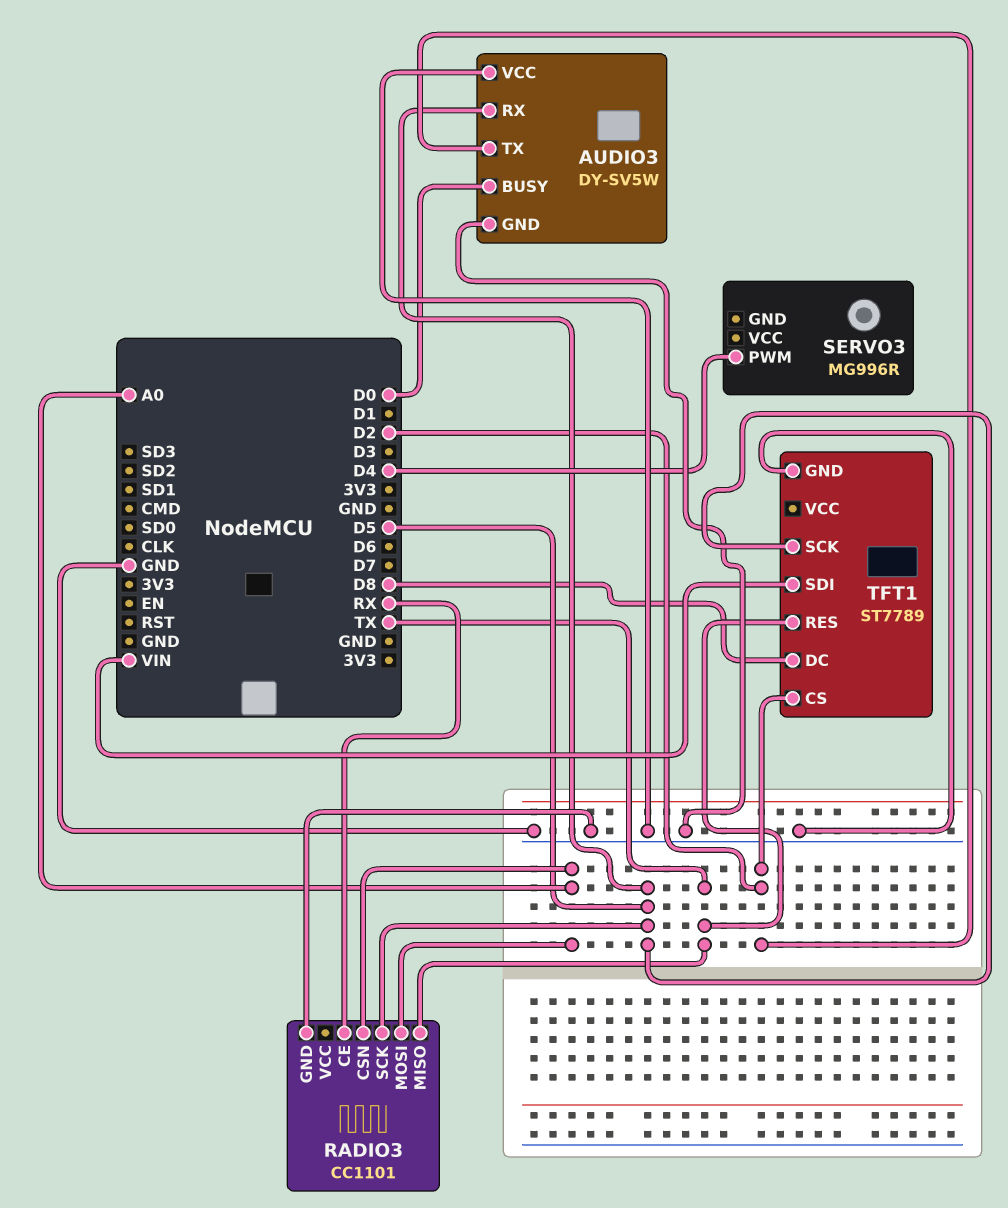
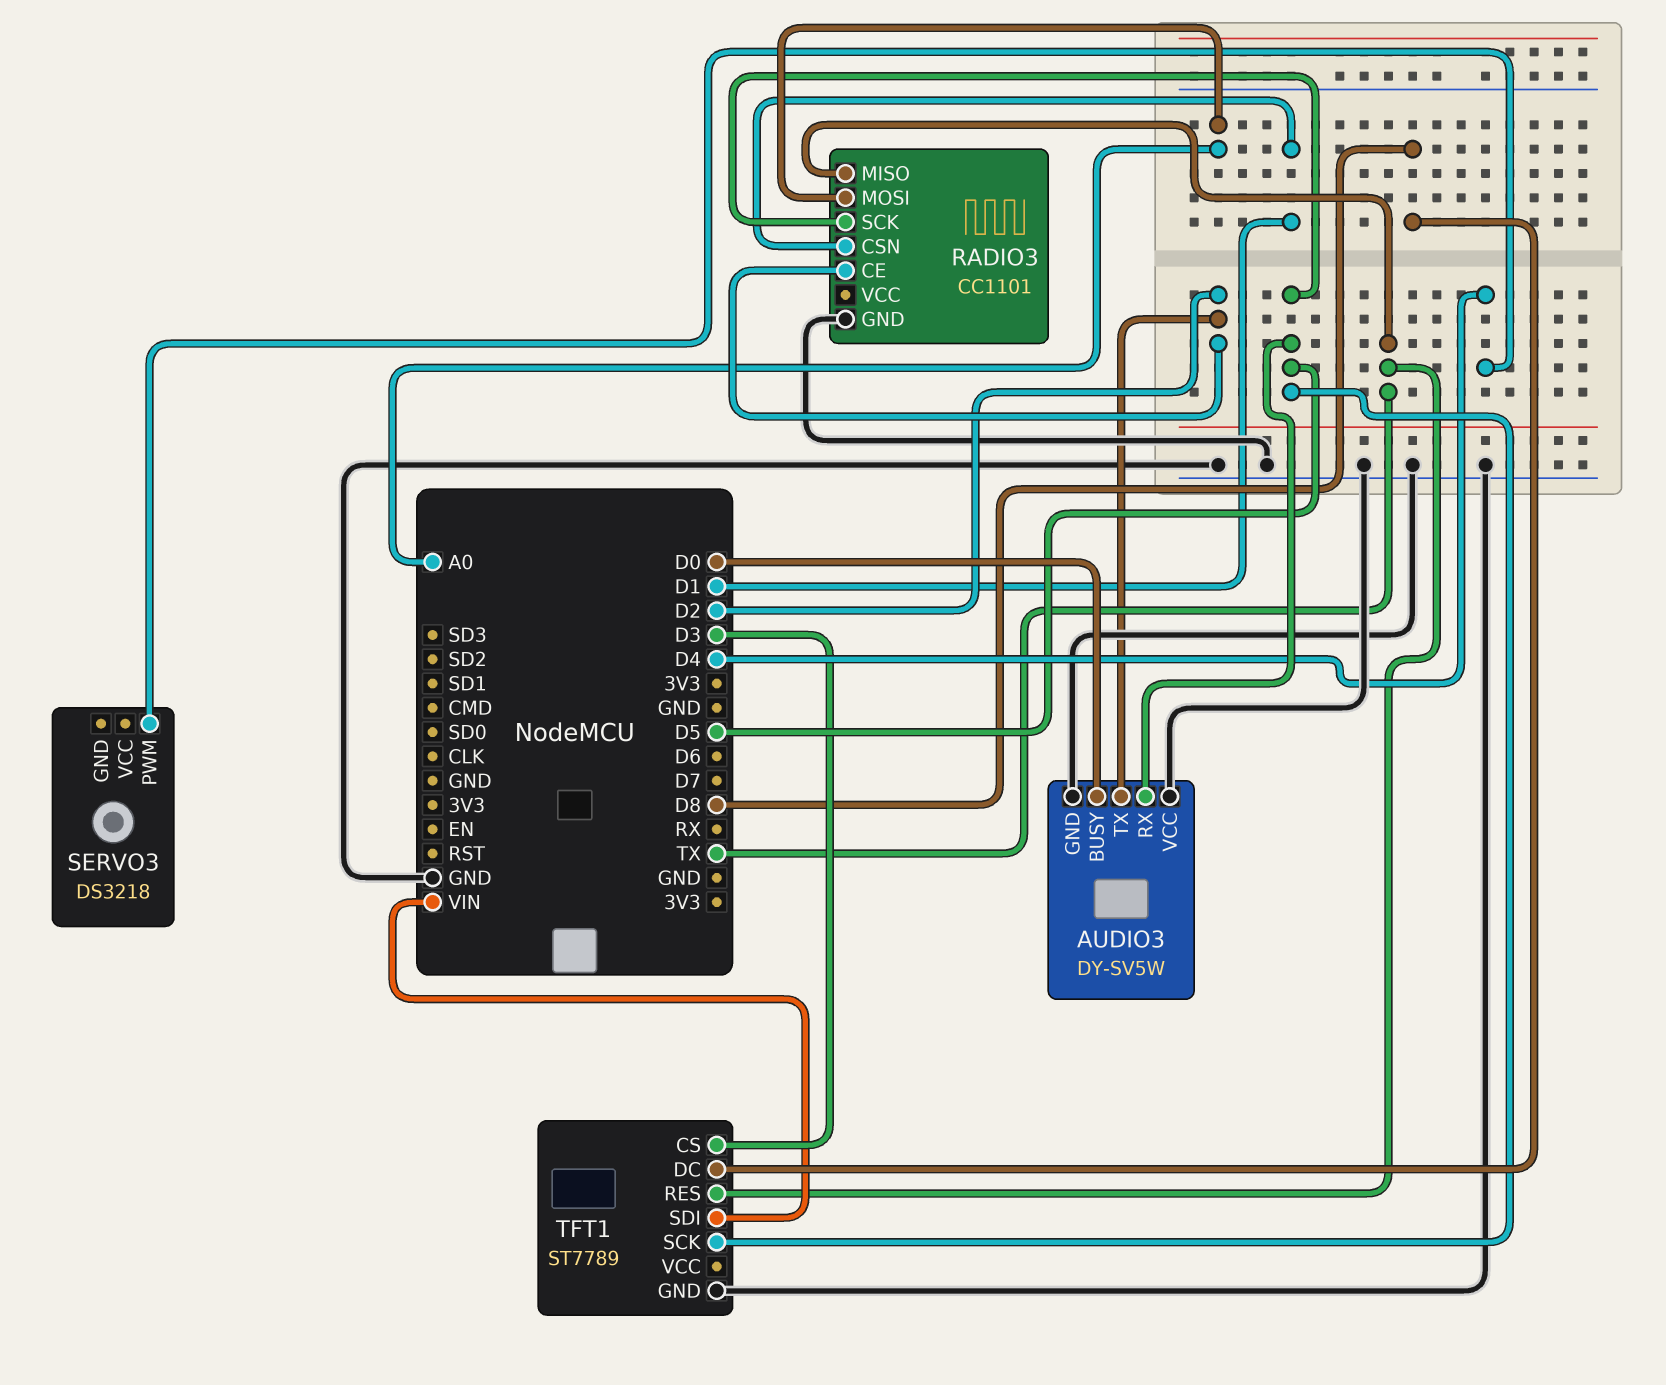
RADIO3 pin CE: RX -> D2
RADIO3 pin CSN: A0 -> D1
SERVO3: MG996R -> DS3218
TFT1 pin CS: D2 -> D3

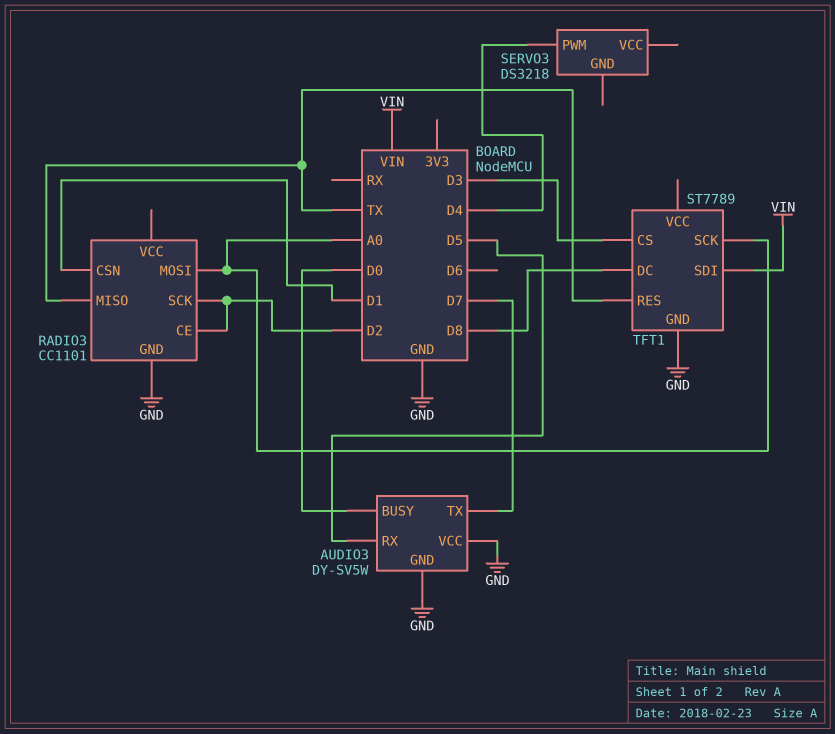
AUDIO3 pin TX: D2 -> D7
RADIO3 pin SCK: D5 -> D2
TFT1 pin SCK: D5 -> A0

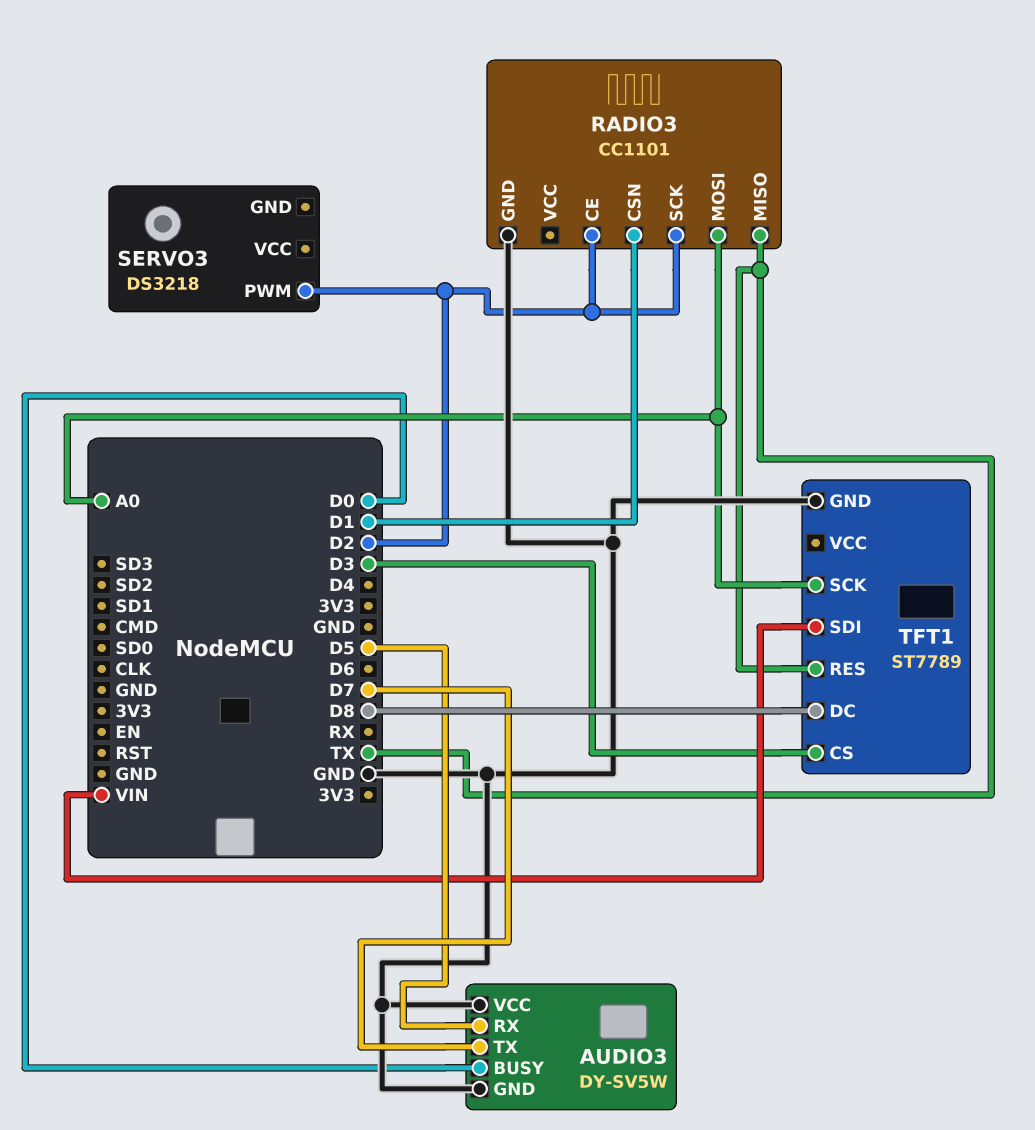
SERVO3 pin PWM: D4 -> D2

